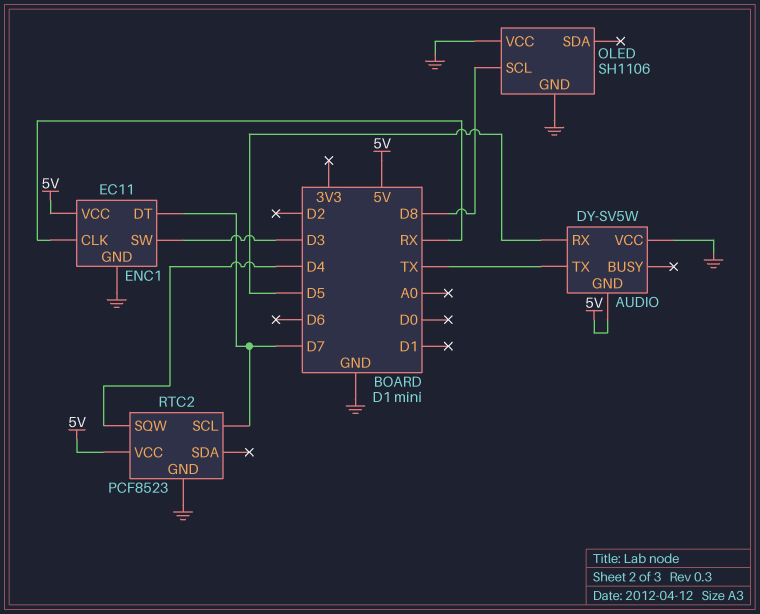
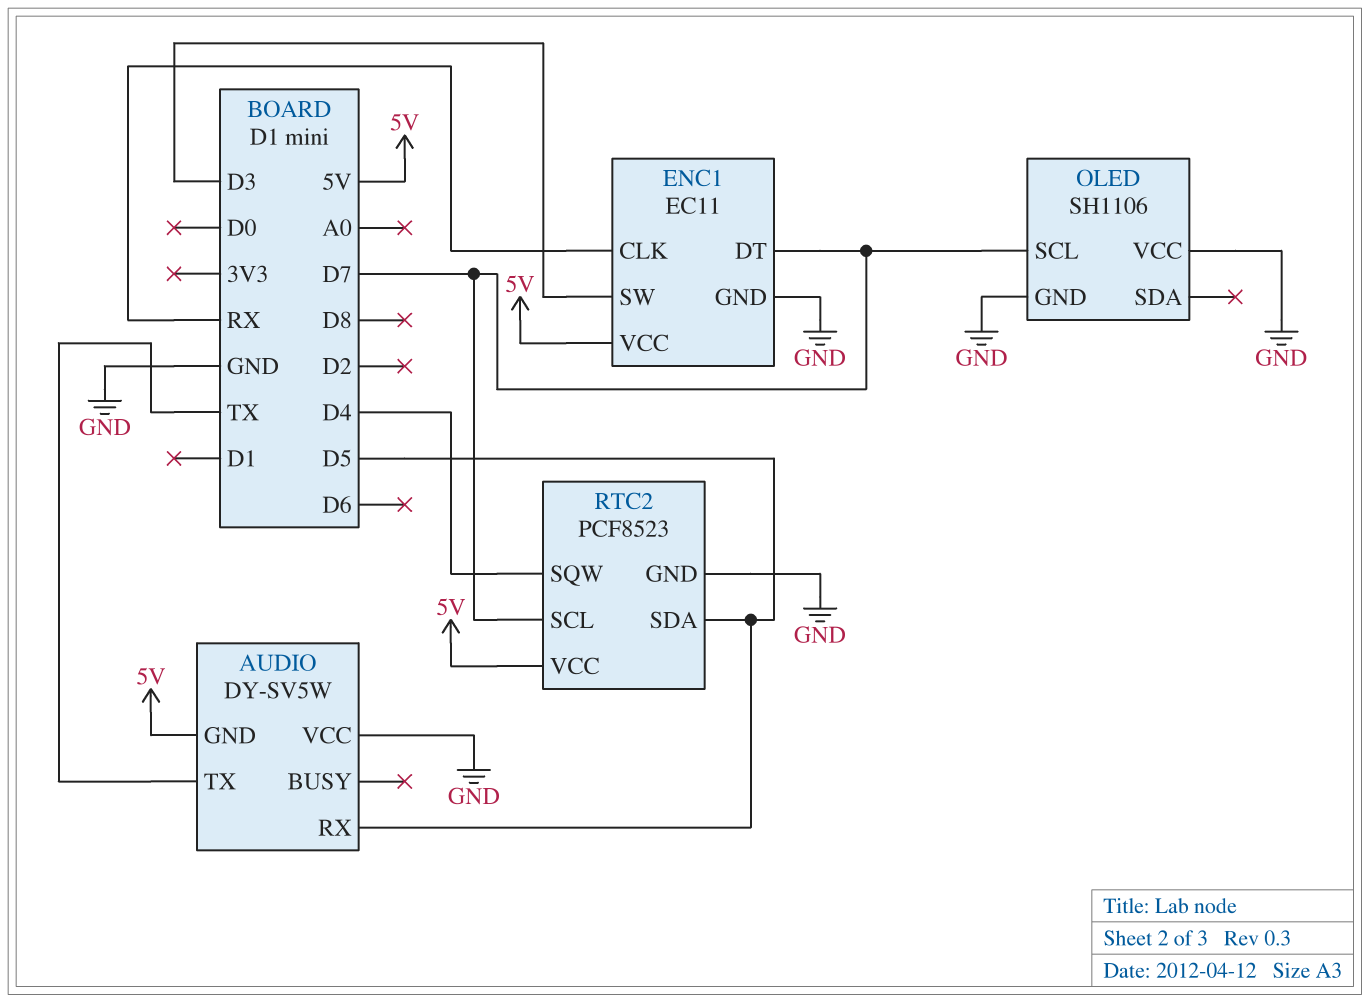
OLED pin SCL: D8 -> D7
RTC2 pin SDA: none -> D5

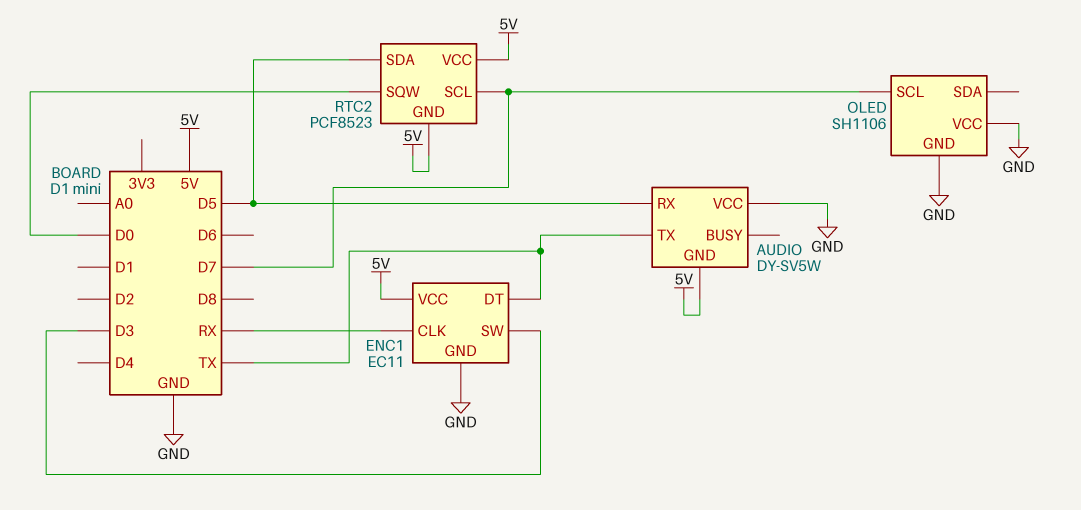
ENC1 pin DT: D7 -> TX
RTC2 pin GND: GND -> 5V
RTC2 pin SQW: D4 -> D0

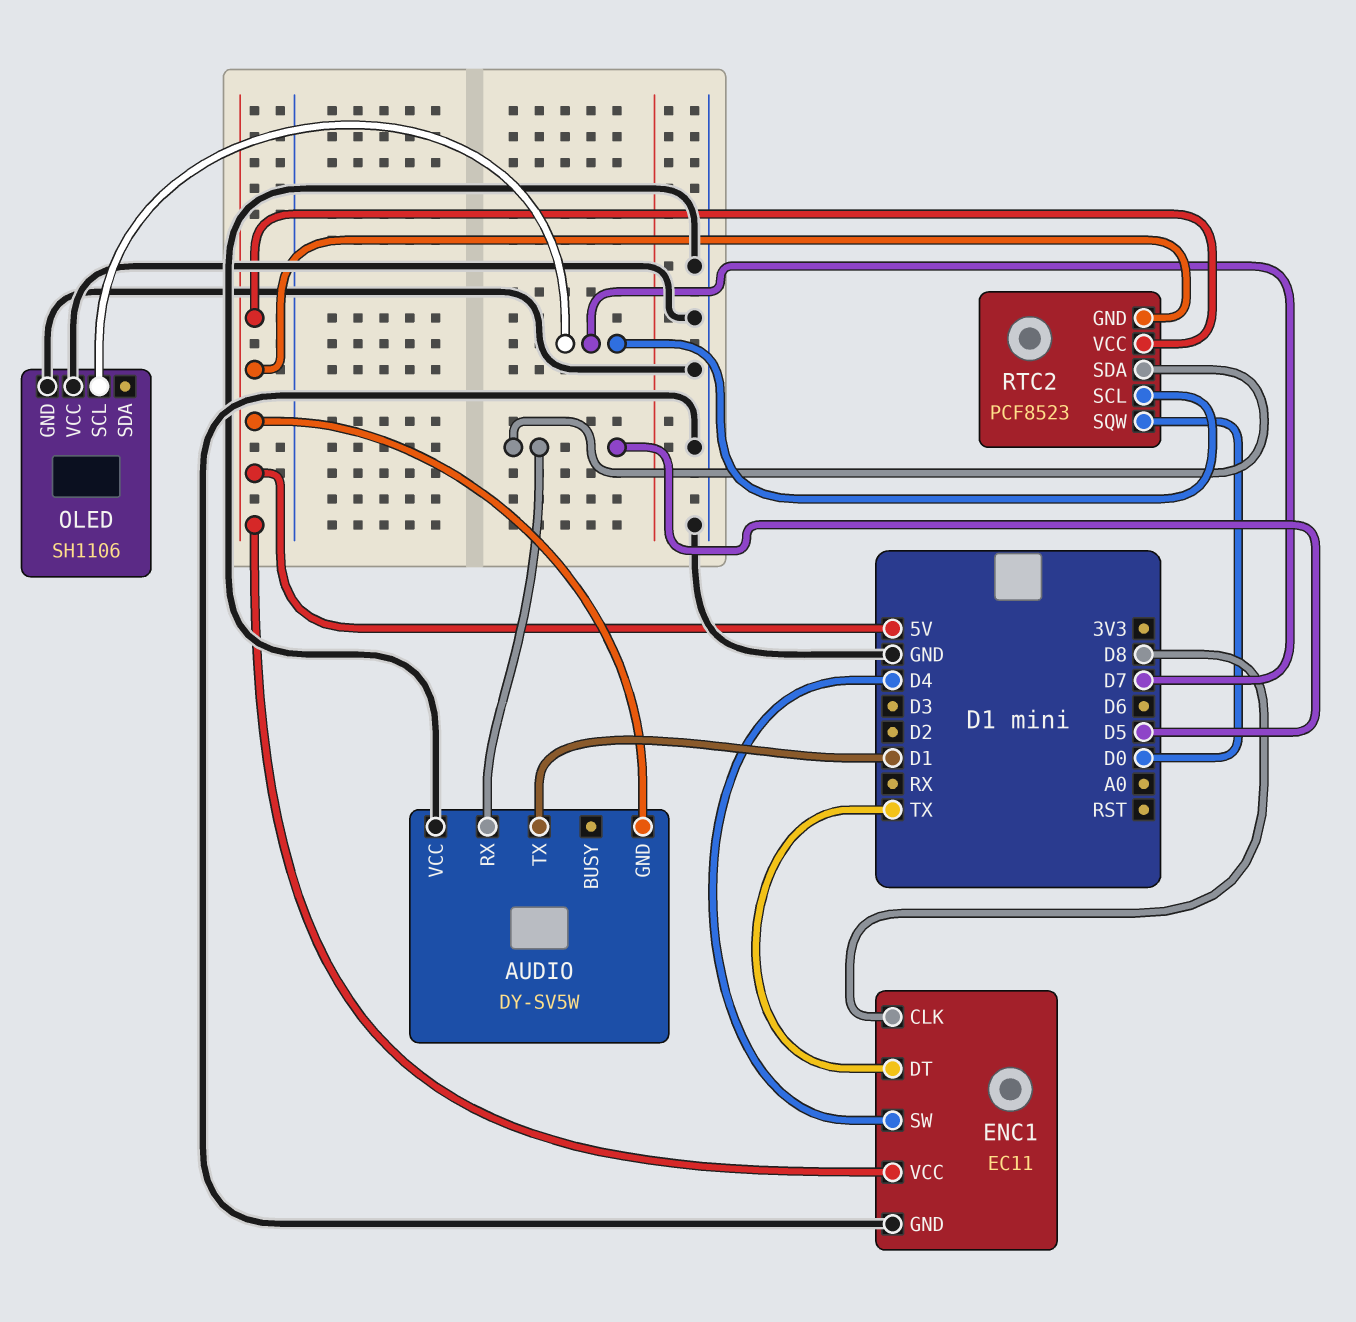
AUDIO pin TX: TX -> D1
ENC1 pin CLK: RX -> D8
ENC1 pin SW: D3 -> D4

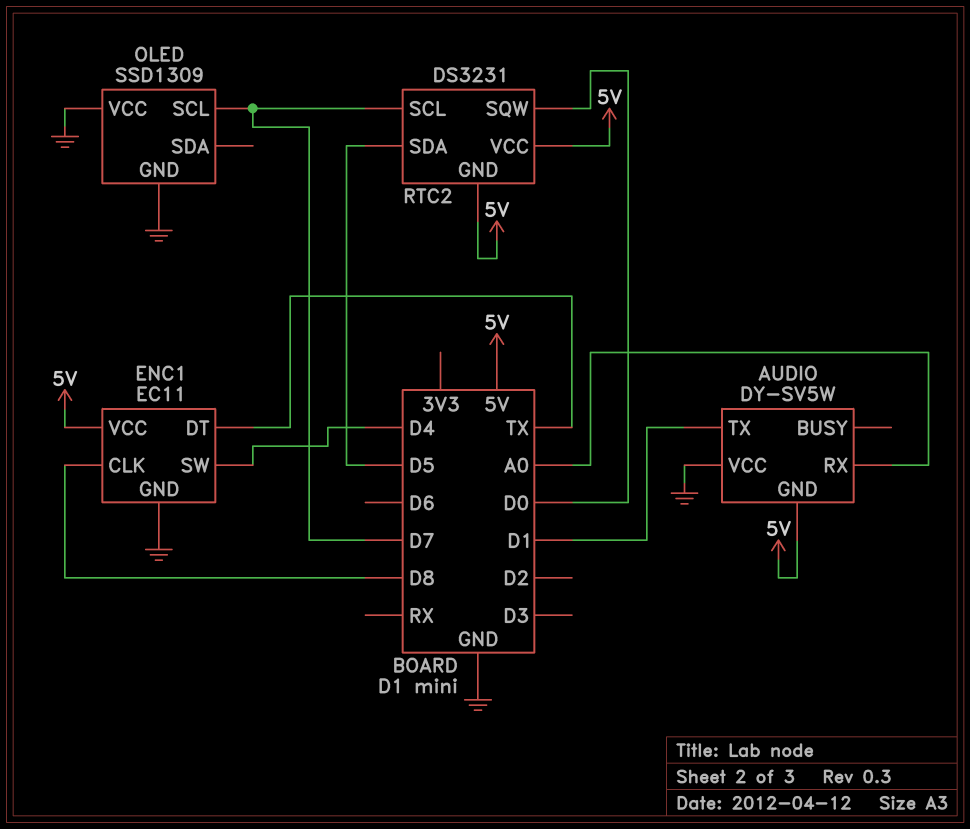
AUDIO pin RX: D5 -> A0
OLED: SH1106 -> SSD1309
RTC2: PCF8523 -> DS3231

